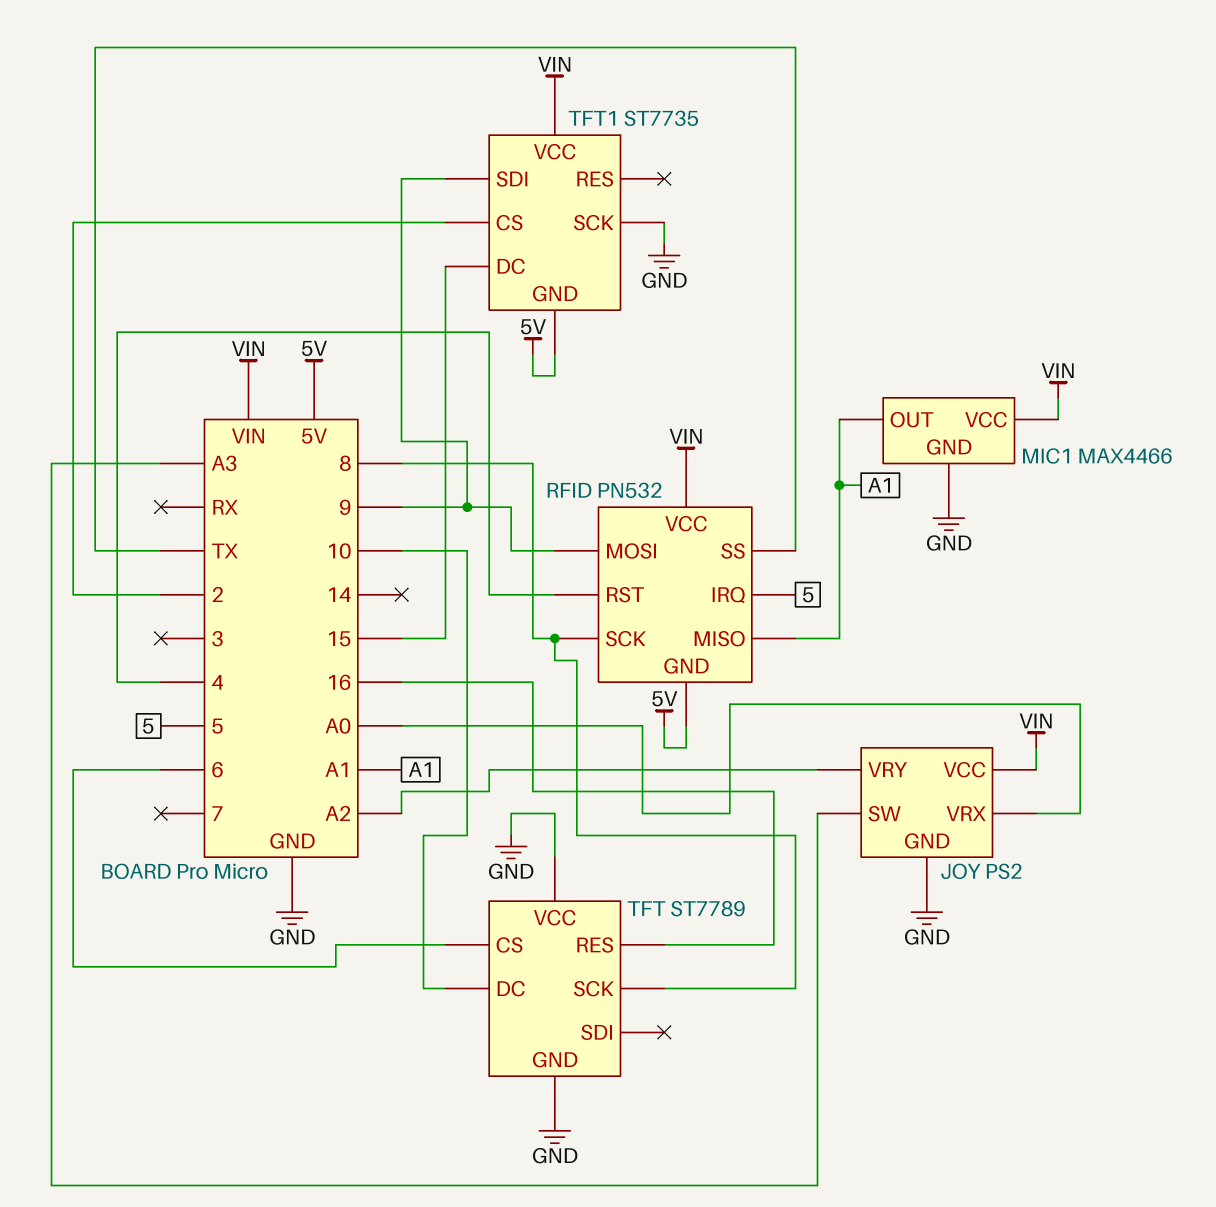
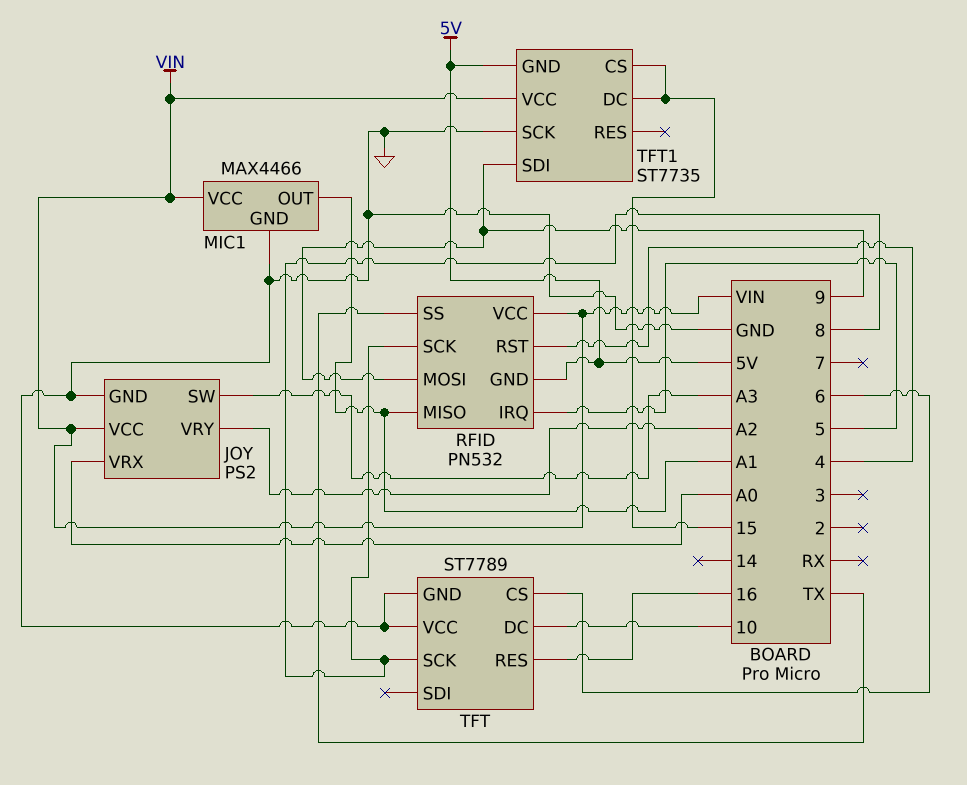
TFT1 pin CS: 2 -> 15

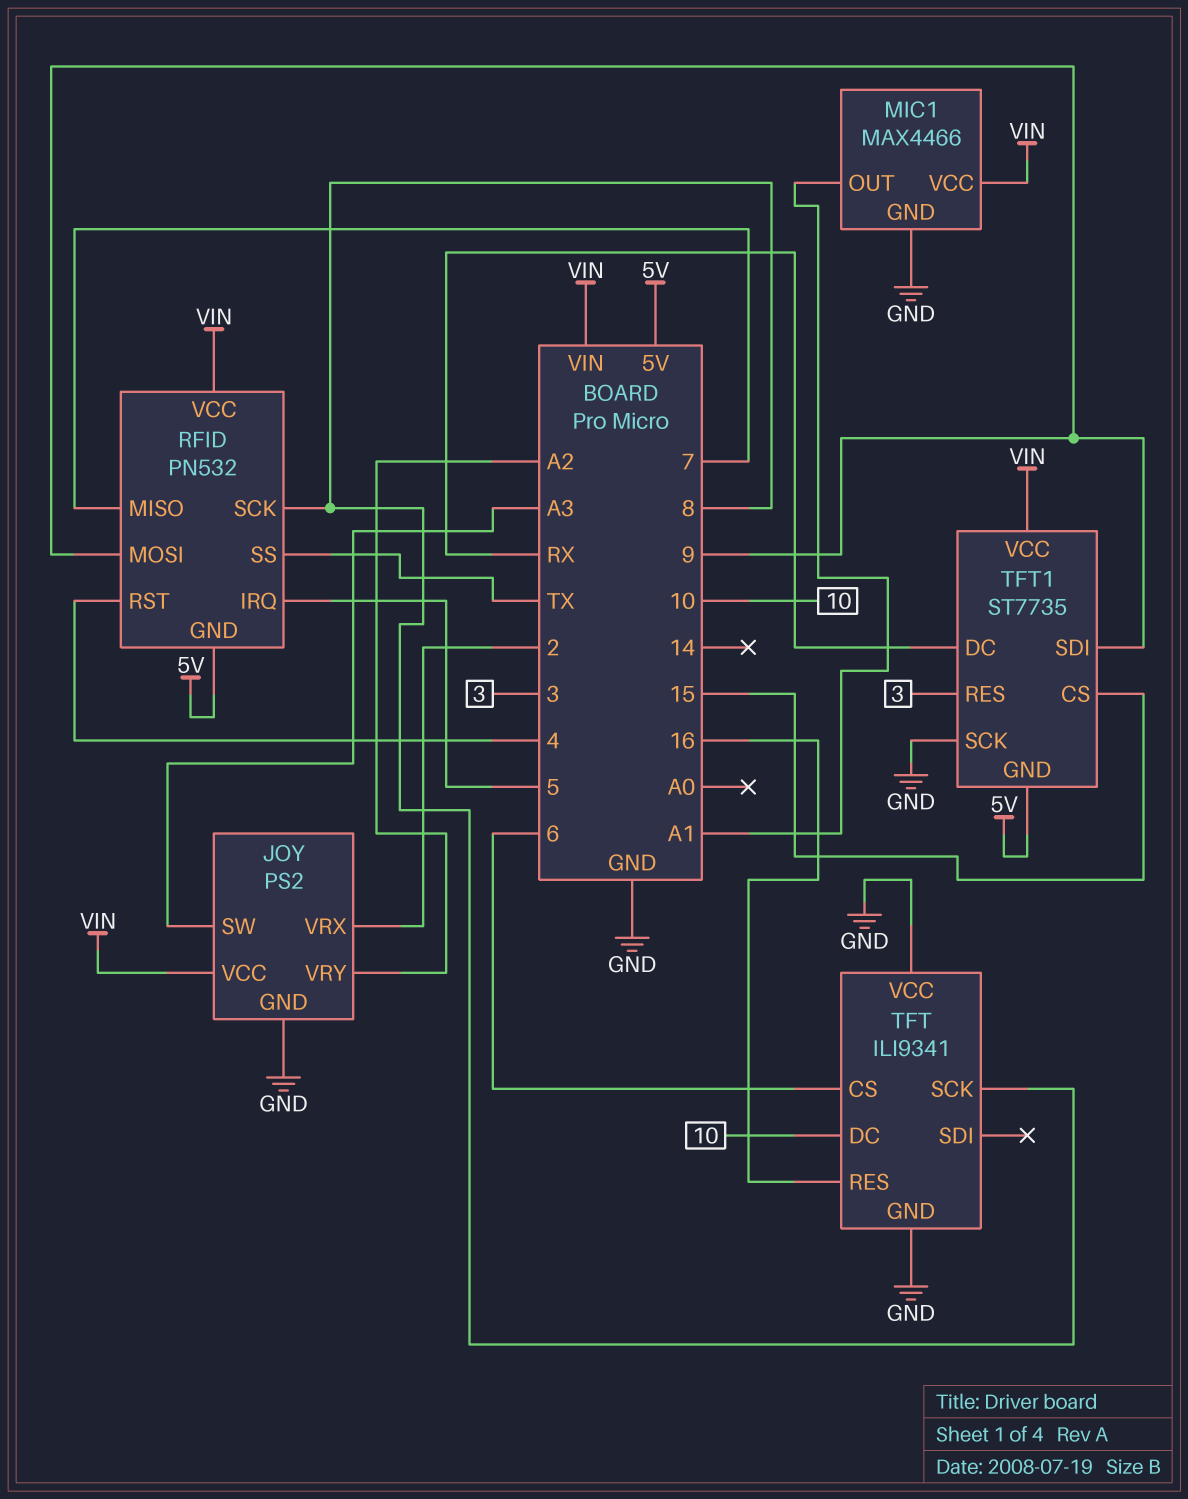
JOY pin VRX: A0 -> 2
RFID pin MISO: A1 -> 7
TFT: ST7789 -> ILI9341
TFT1 pin DC: 15 -> RX
TFT1 pin RES: none -> 3

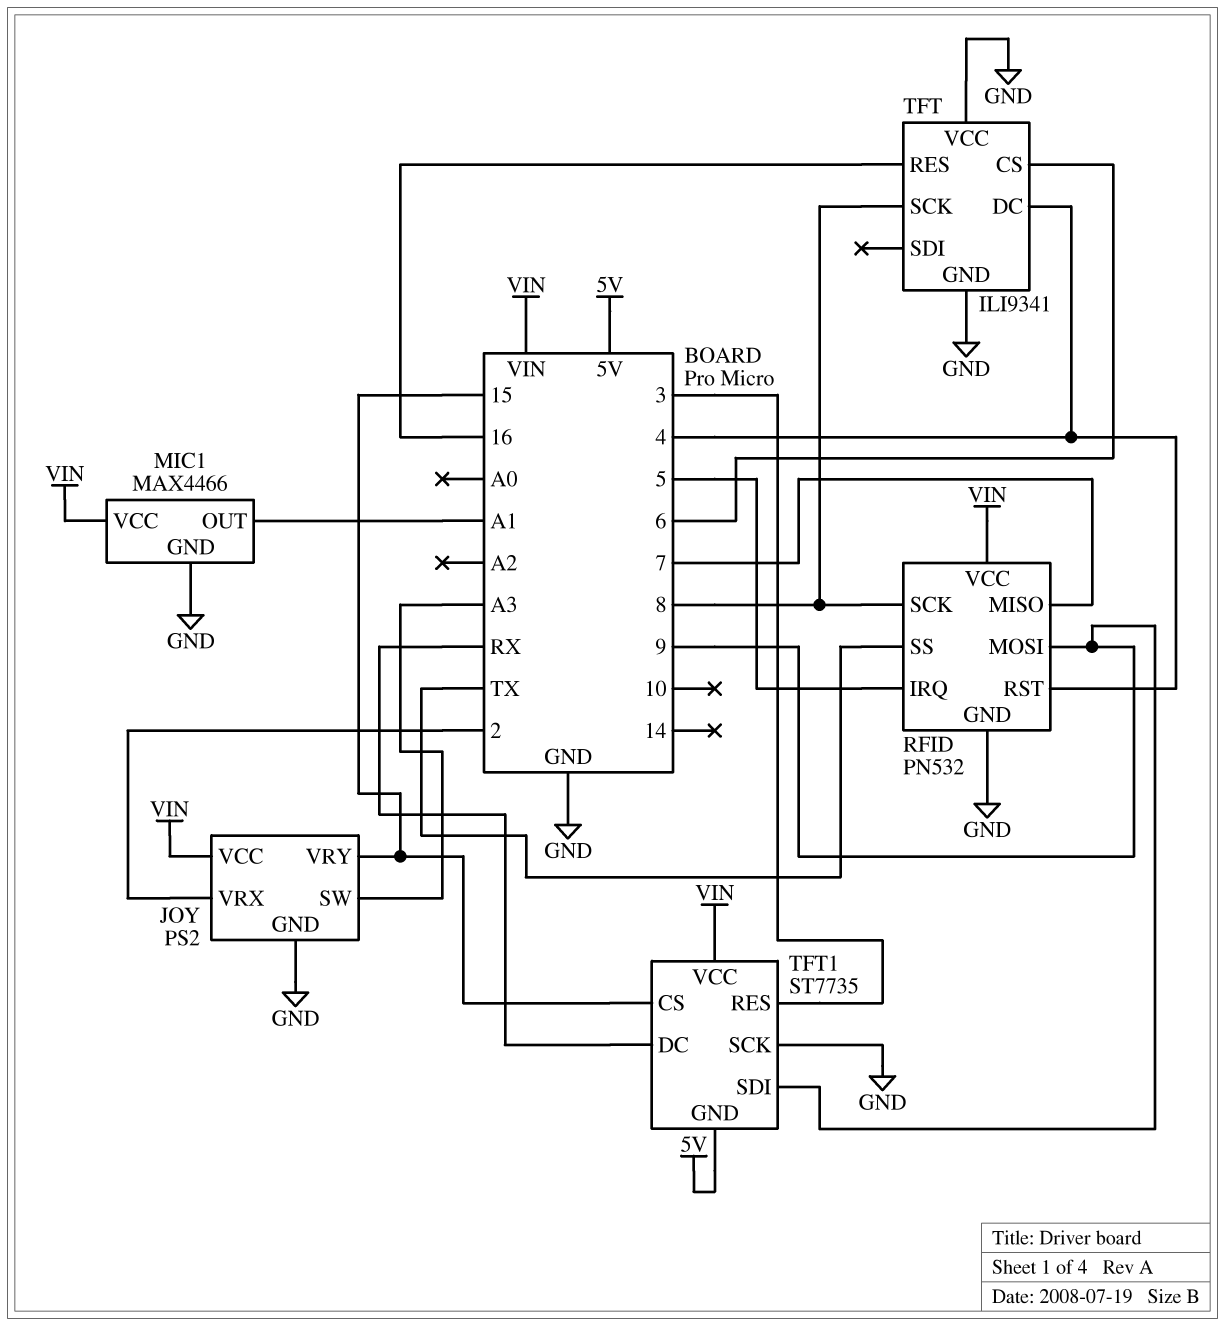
JOY pin VRY: A2 -> 15
RFID pin GND: 5V -> GND
TFT pin DC: 10 -> 4

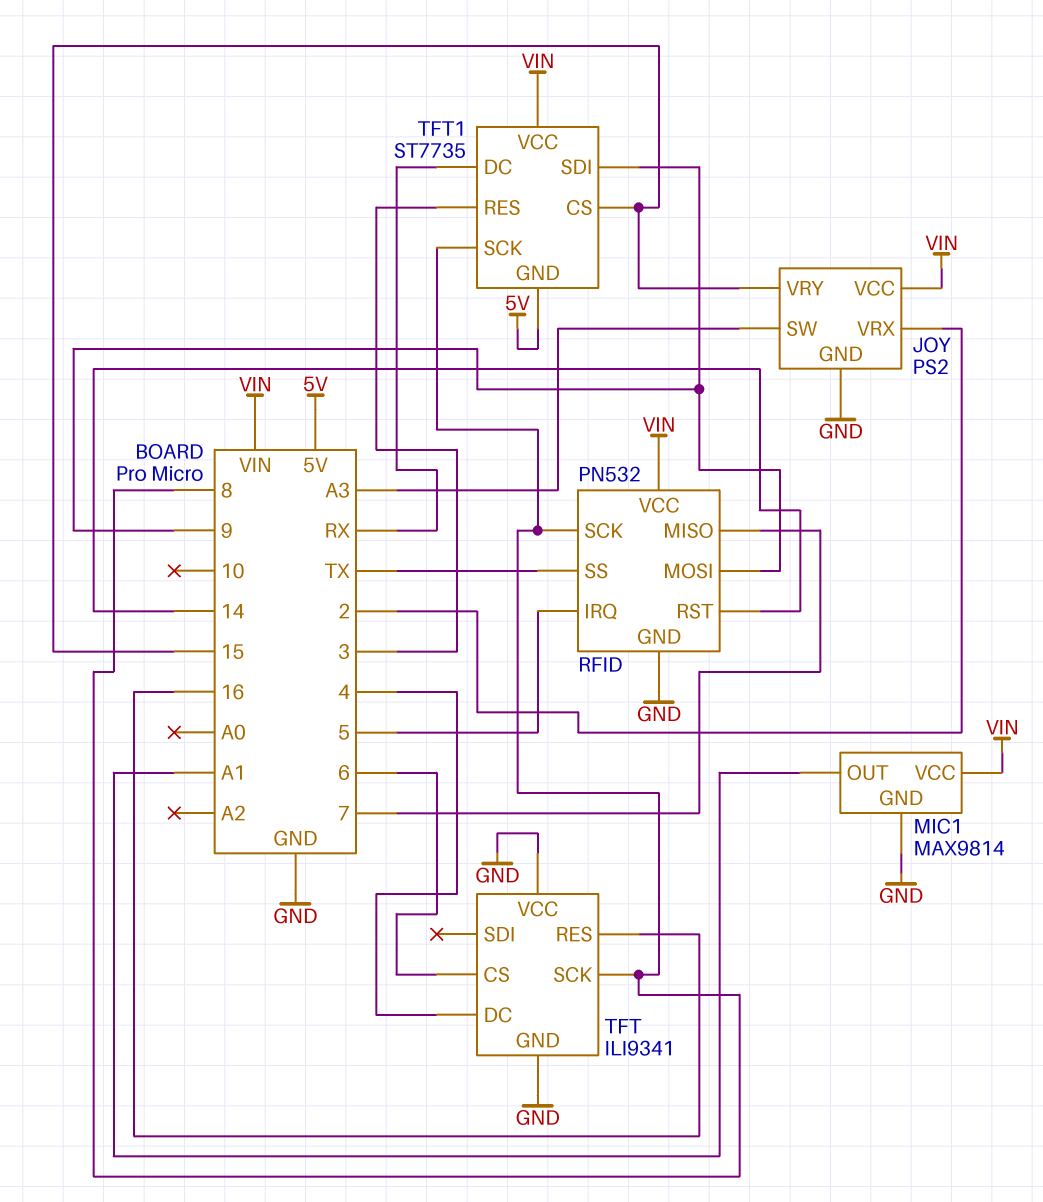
MIC1: MAX4466 -> MAX9814
RFID pin RST: 4 -> 14
TFT1 pin SCK: GND -> 8

